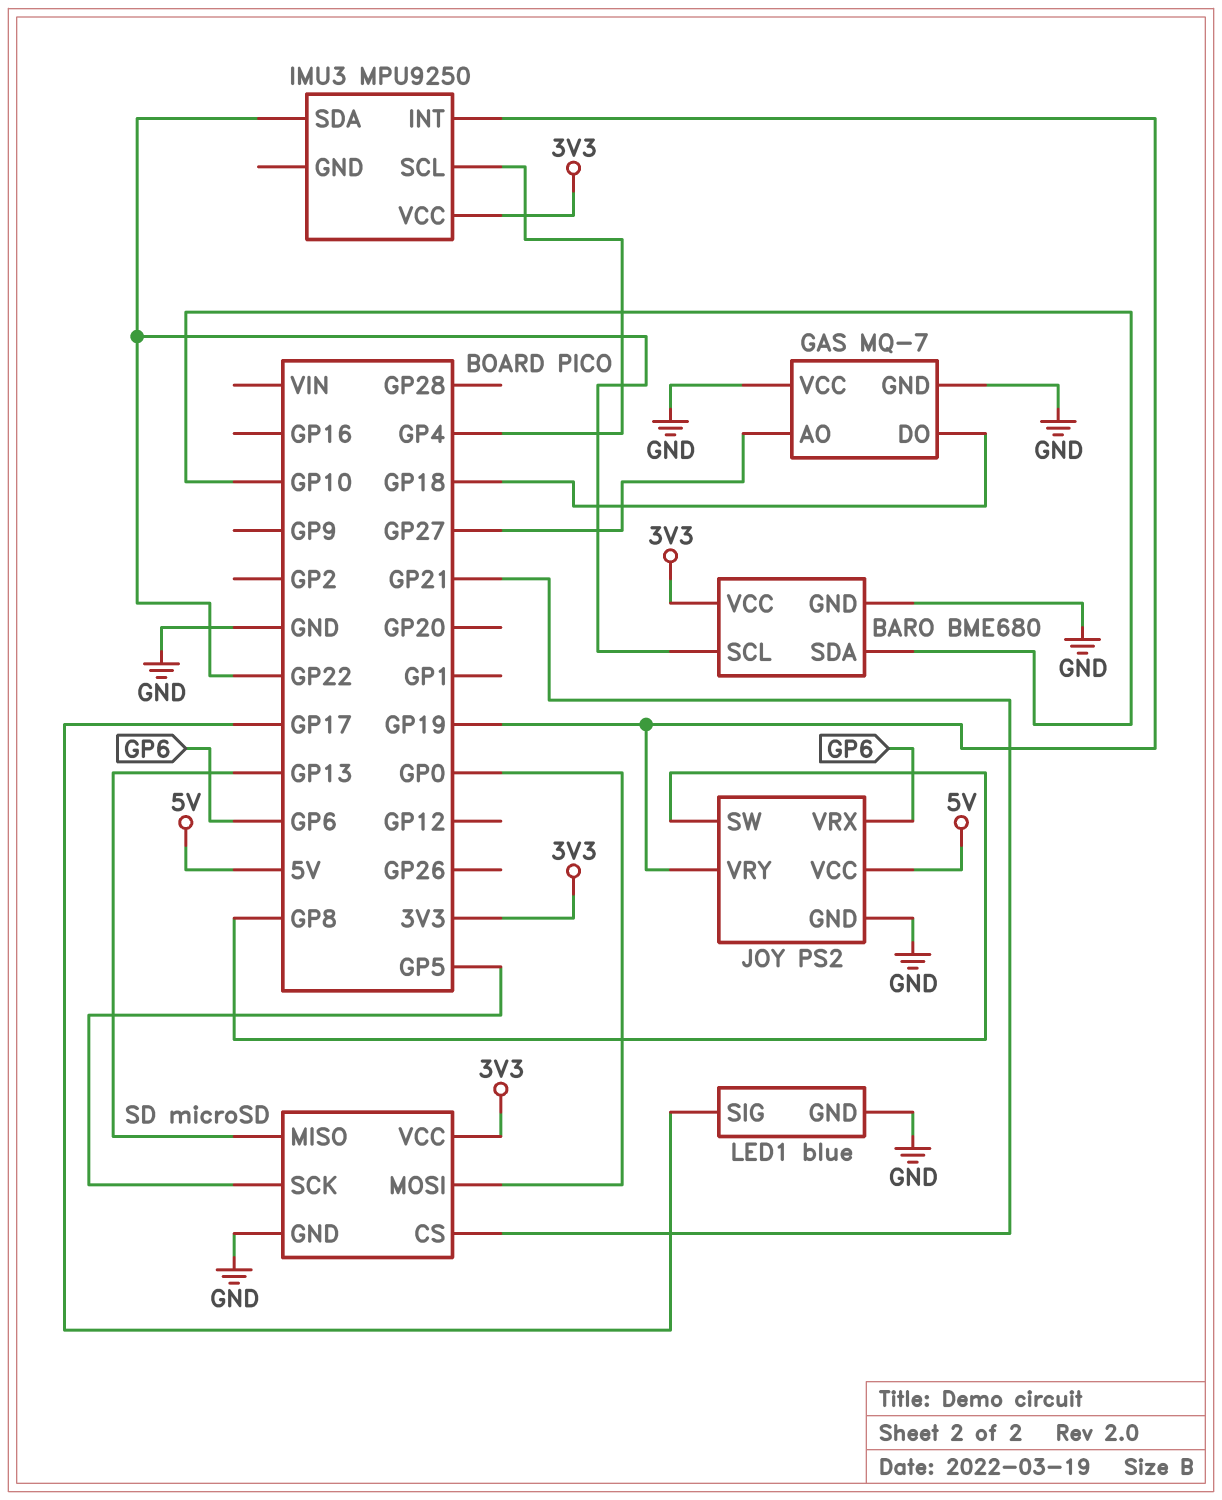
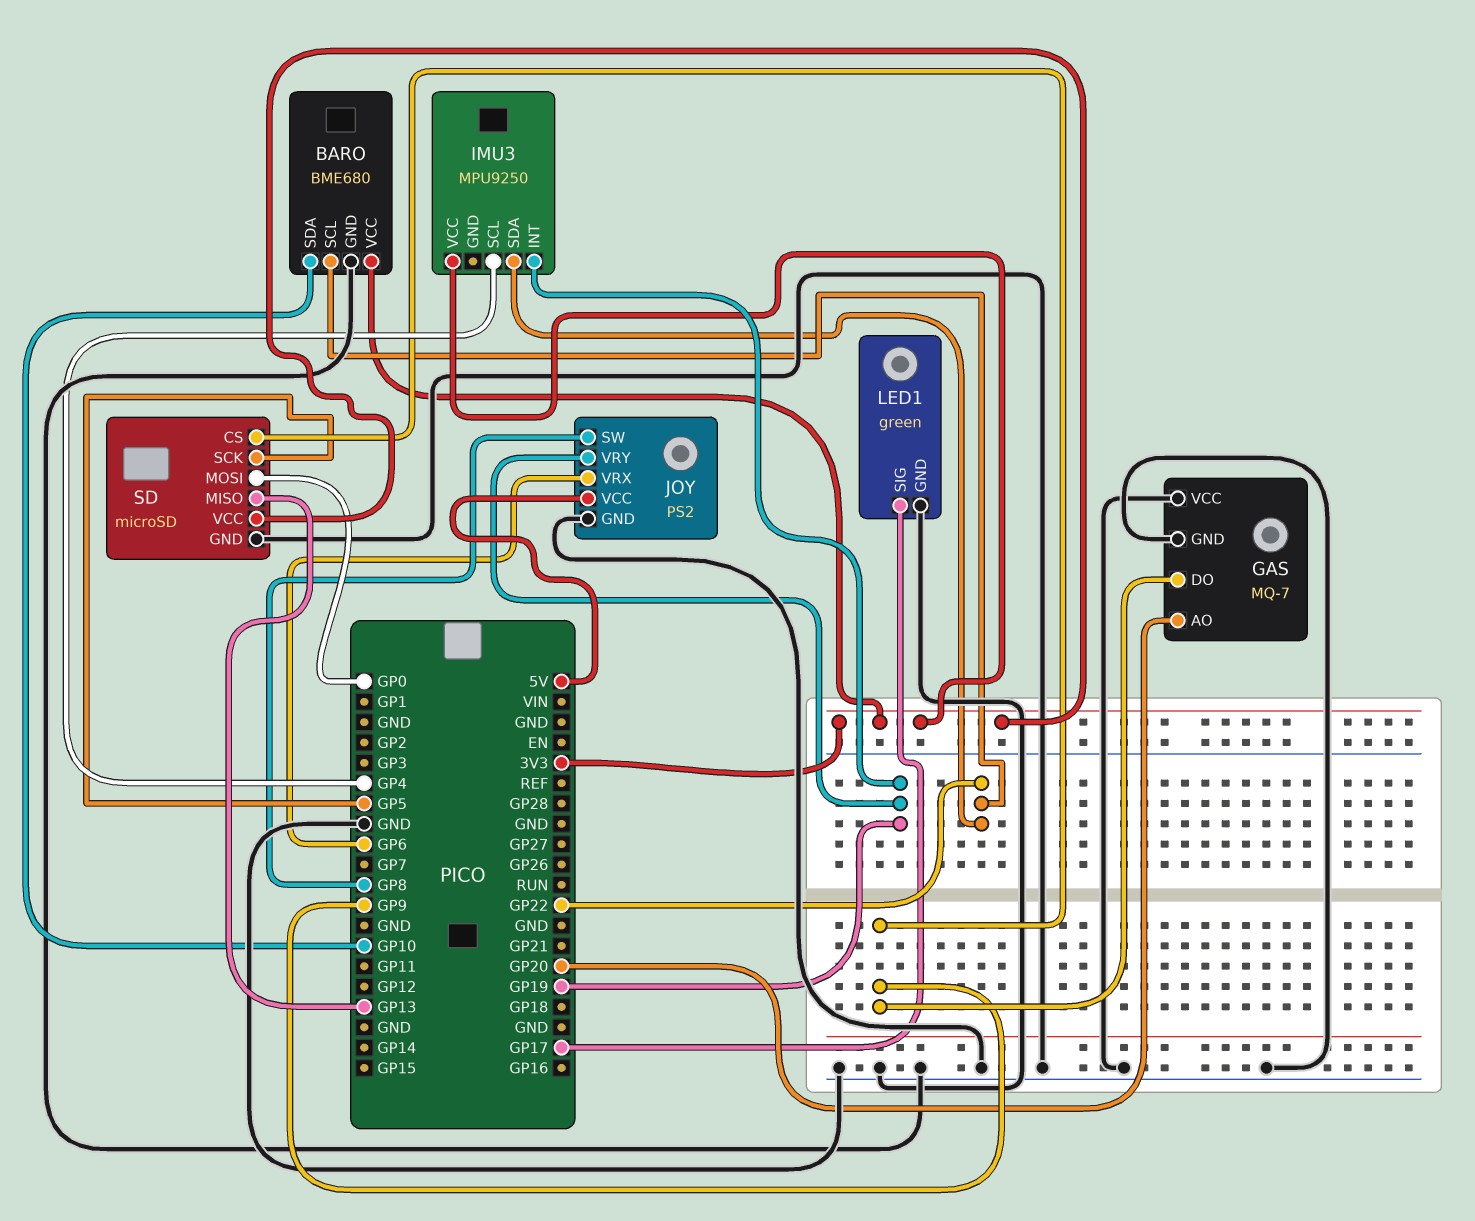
GAS pin AO: GP27 -> GP20
GAS pin DO: GP18 -> GP9
LED1: blue -> green
SD pin CS: GP21 -> GP9

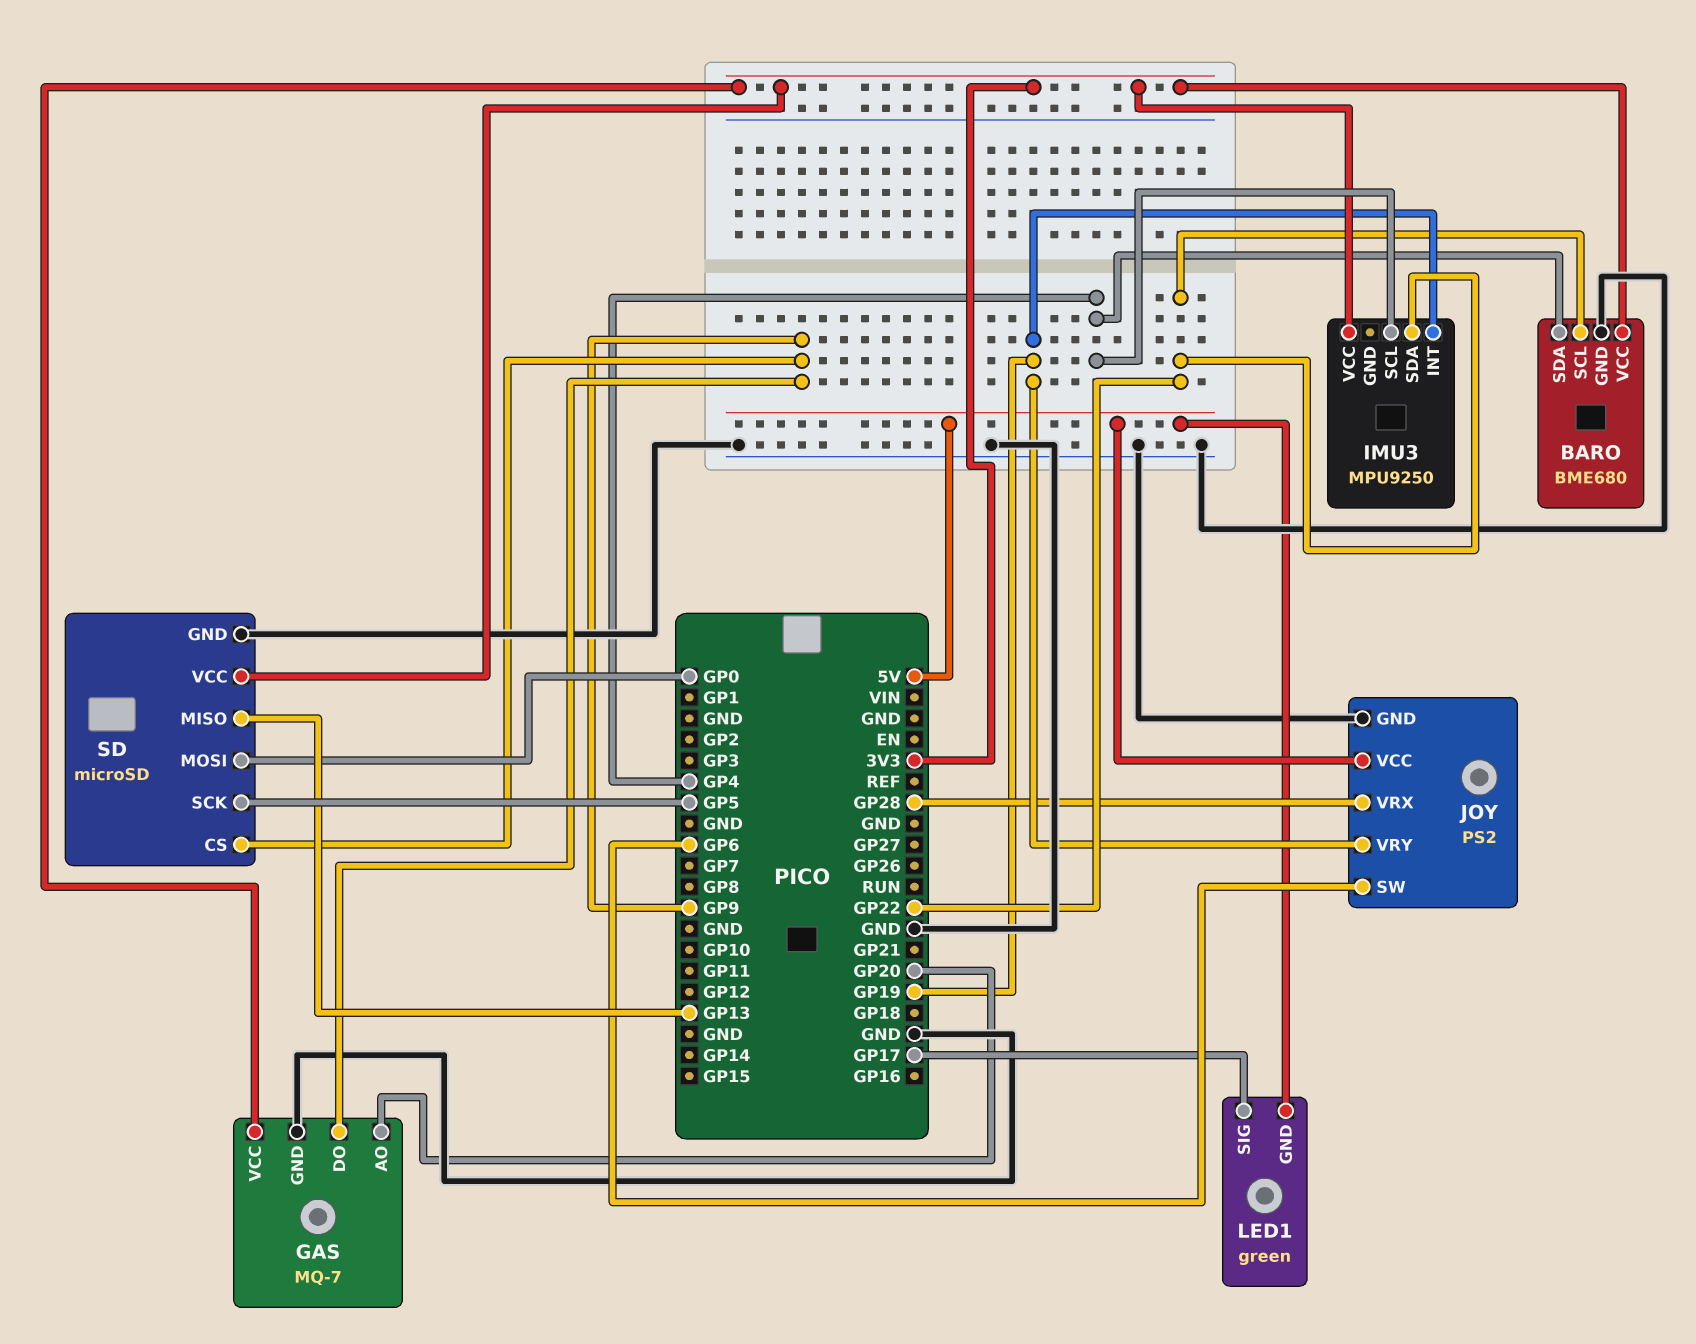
BARO pin SDA: GP10 -> GP4
GAS pin VCC: GND -> 3V3
JOY pin SW: GP8 -> GP6
JOY pin VRX: GP6 -> GP28
LED1 pin GND: GND -> 5V

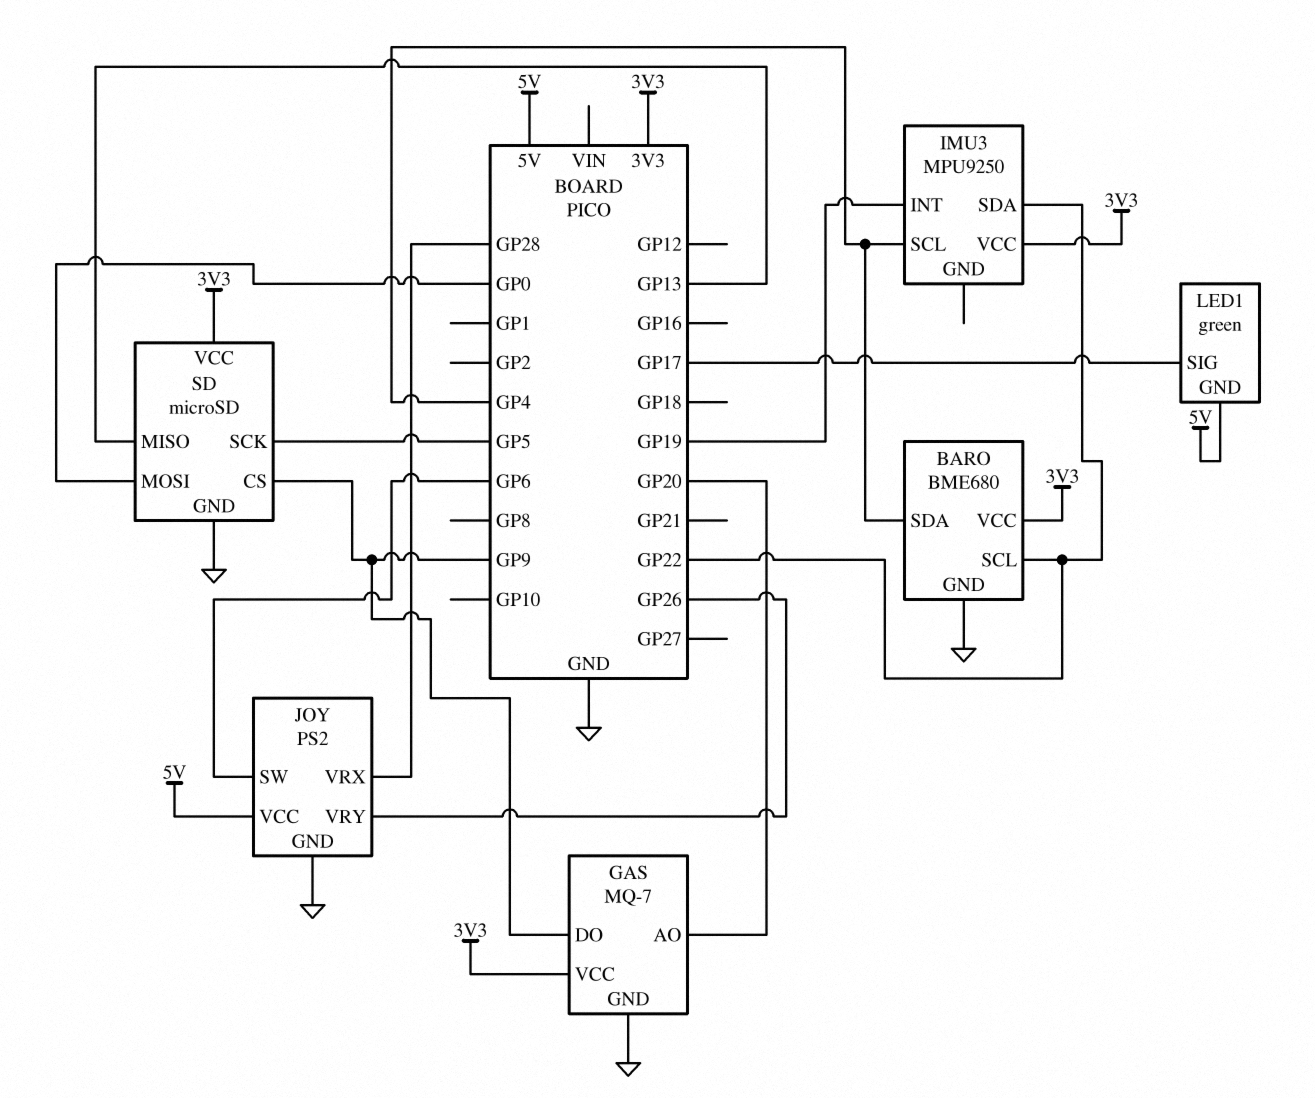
JOY pin VRY: GP19 -> GP26

